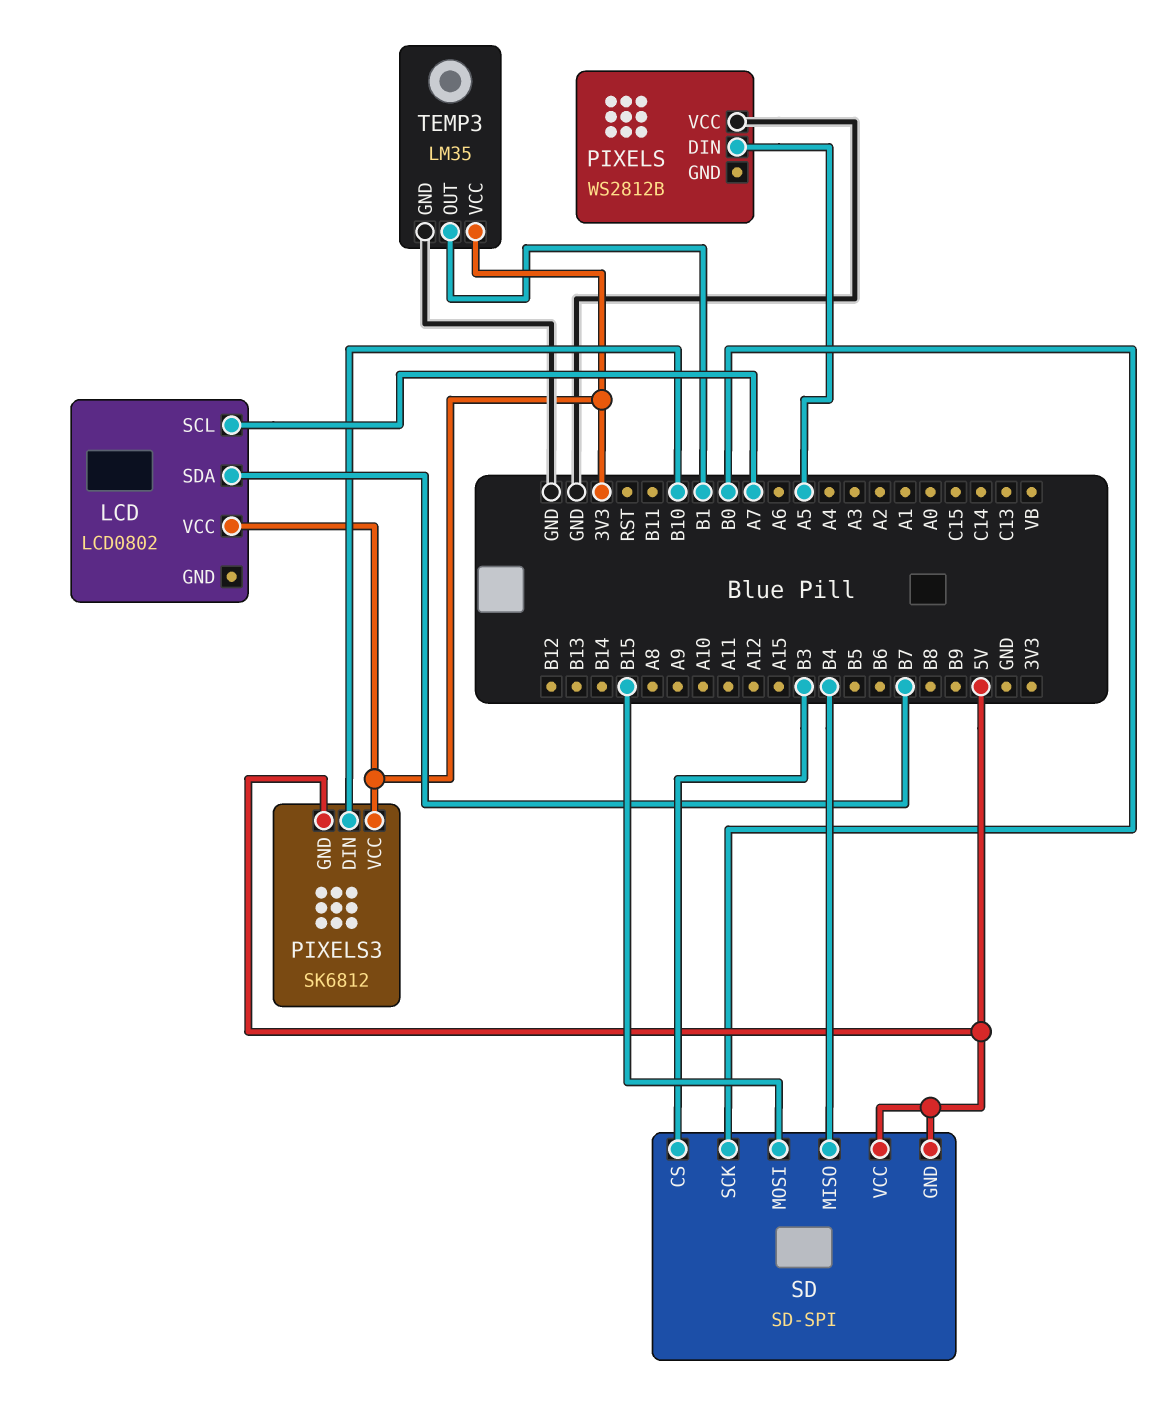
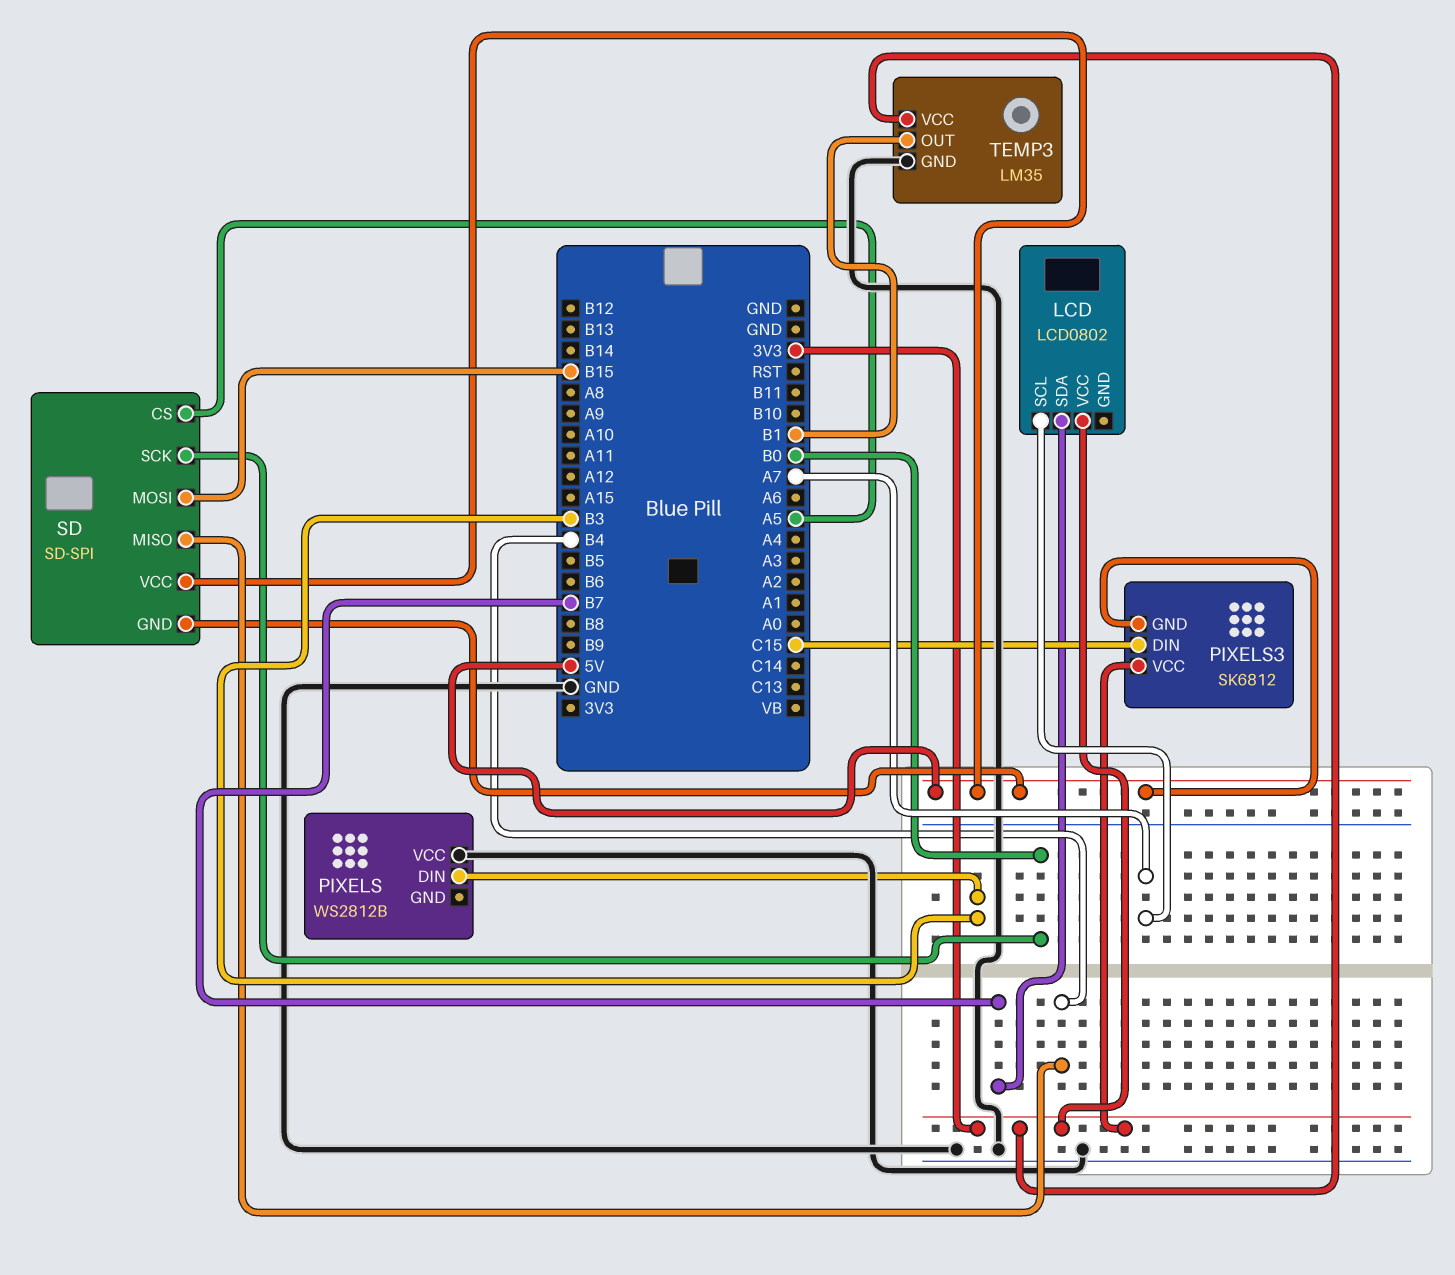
PIXELS pin DIN: A5 -> B3
PIXELS3 pin DIN: B10 -> C15
SD pin CS: B3 -> A5

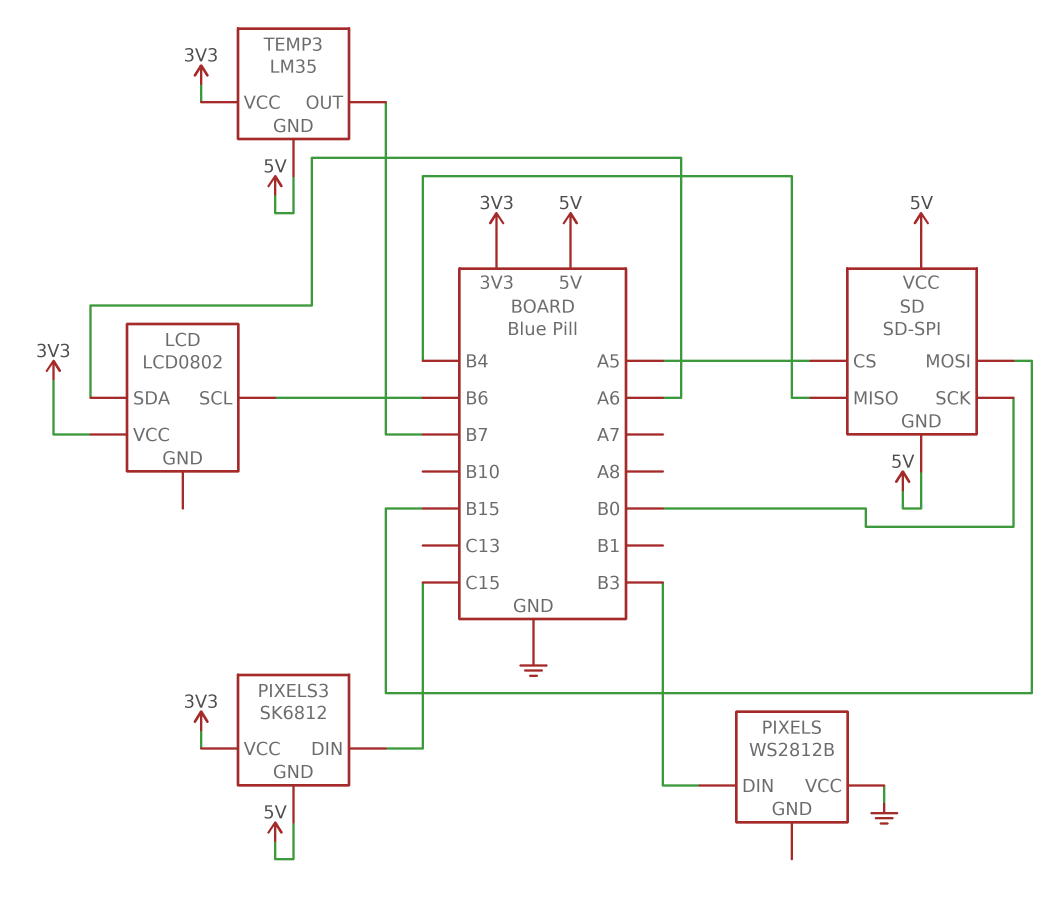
LCD pin SCL: A7 -> B6
LCD pin SDA: B7 -> A6
TEMP3 pin GND: GND -> 5V
TEMP3 pin OUT: B1 -> B7

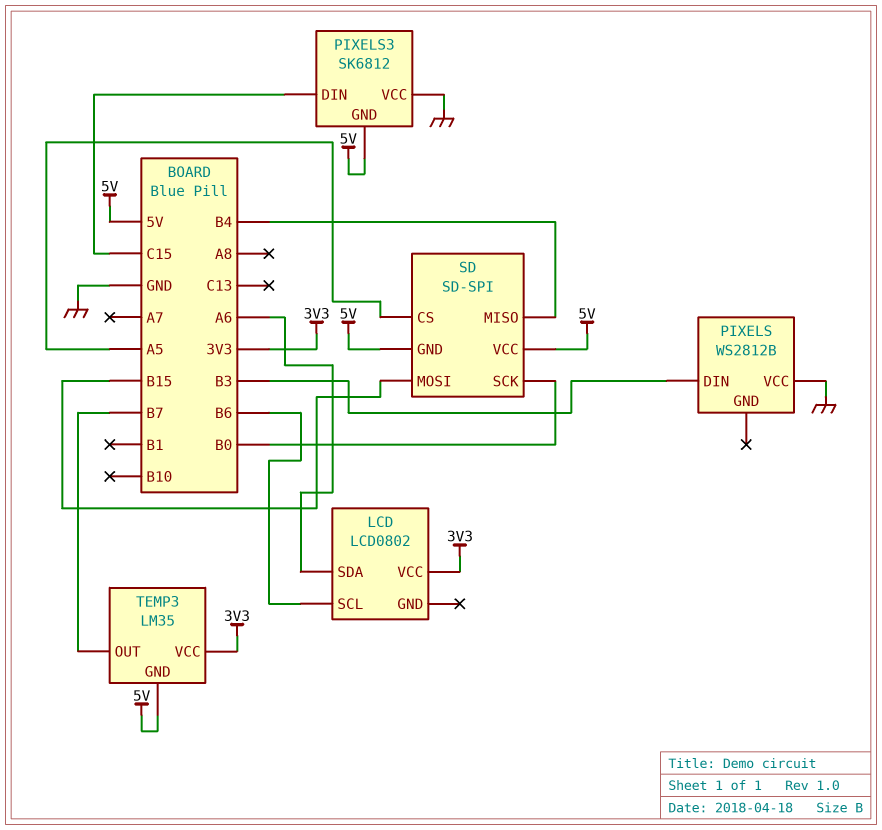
PIXELS3 pin VCC: 3V3 -> GND

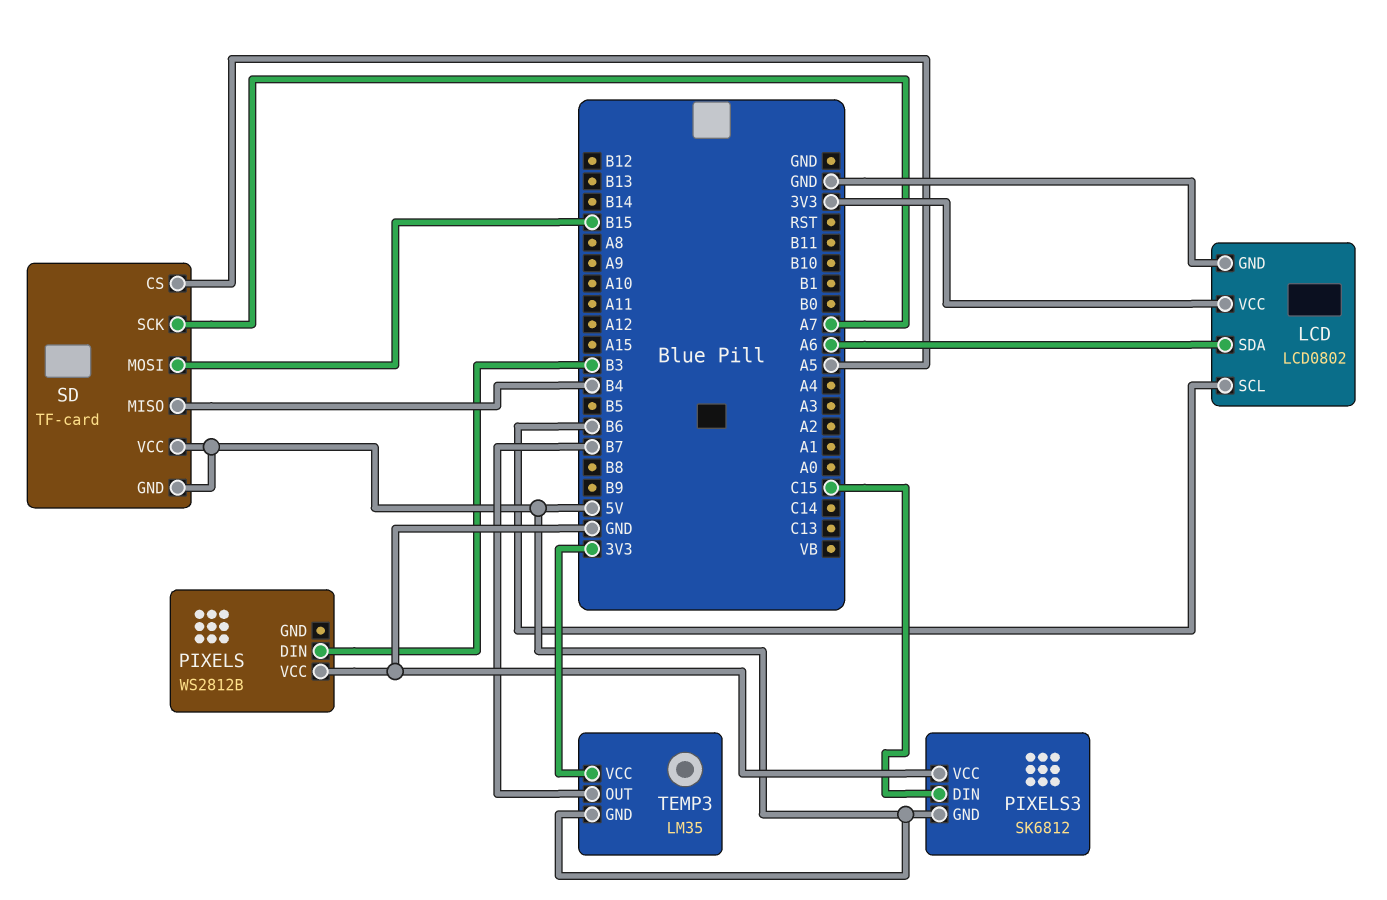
LCD pin GND: none -> GND
SD: SD-SPI -> TF-card
SD pin SCK: B0 -> A7

